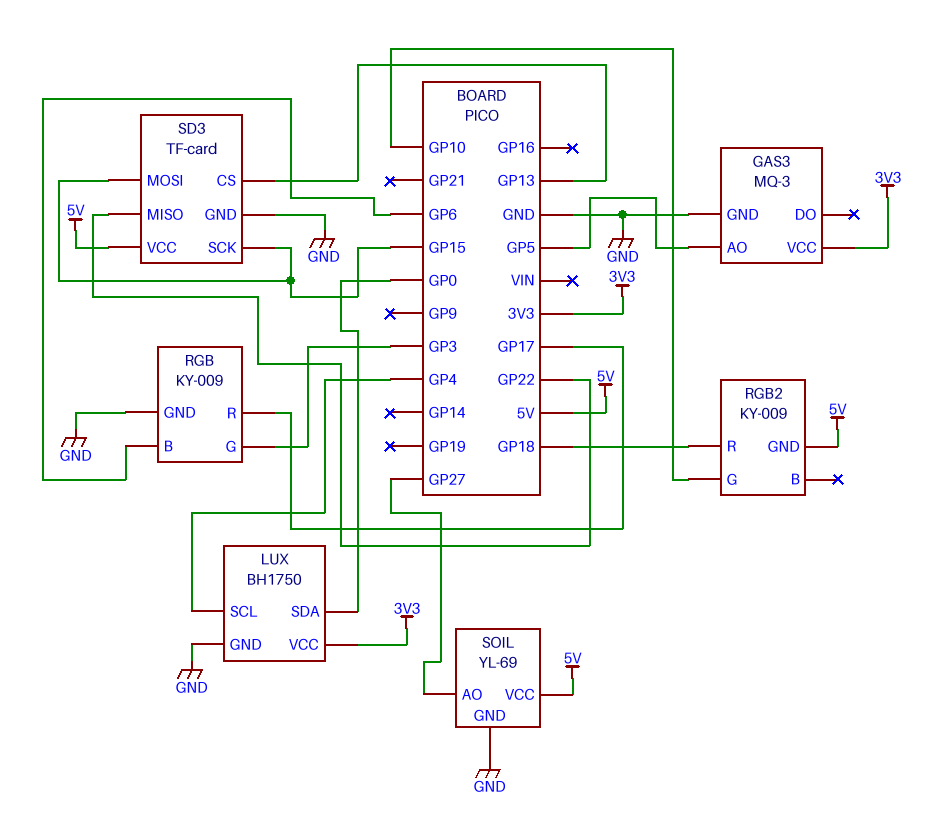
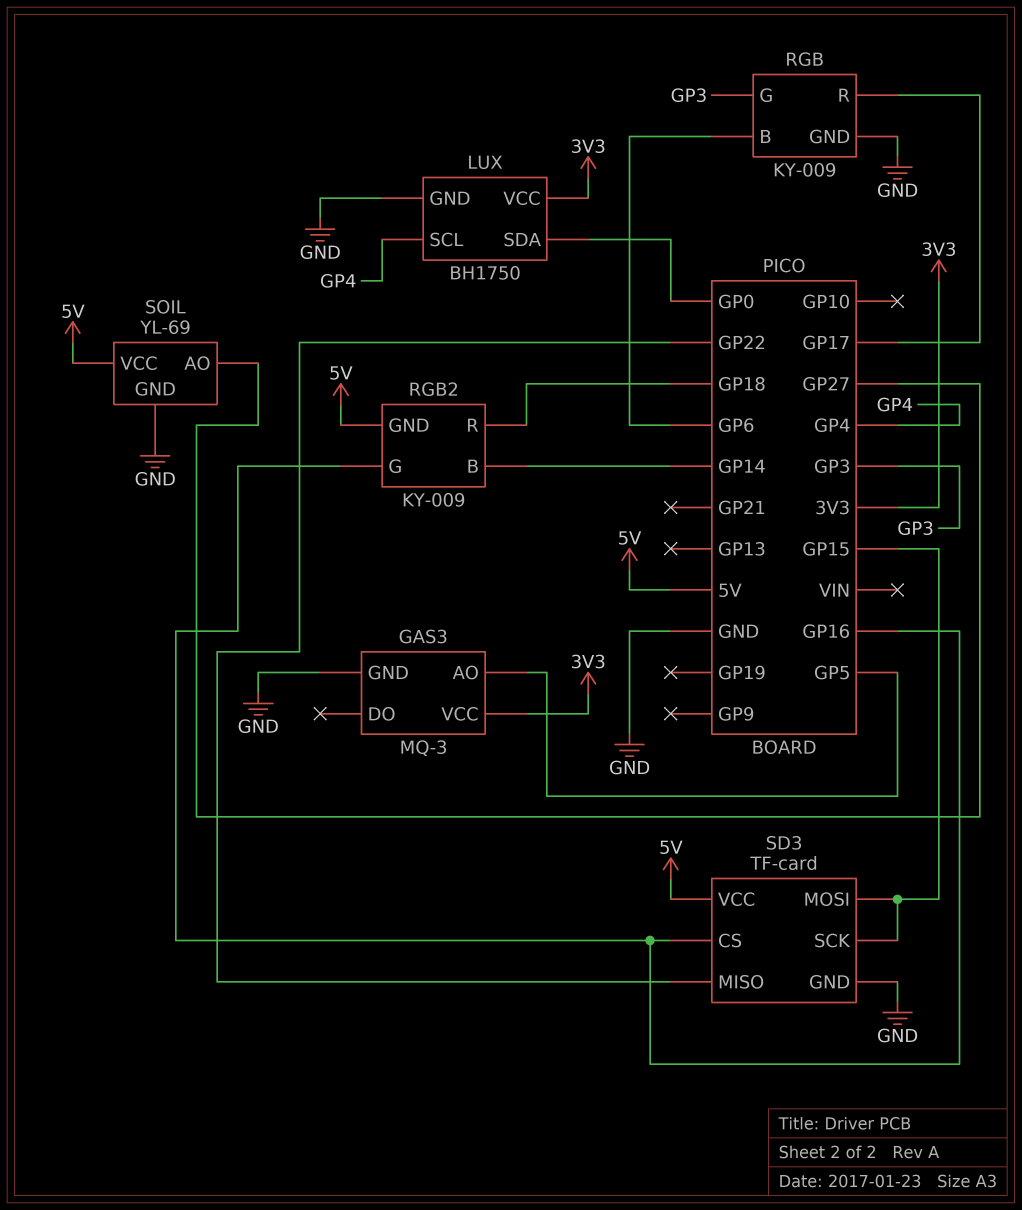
RGB2 pin B: none -> GP14
RGB2 pin G: GP10 -> GP16
SD3 pin CS: GP13 -> GP16

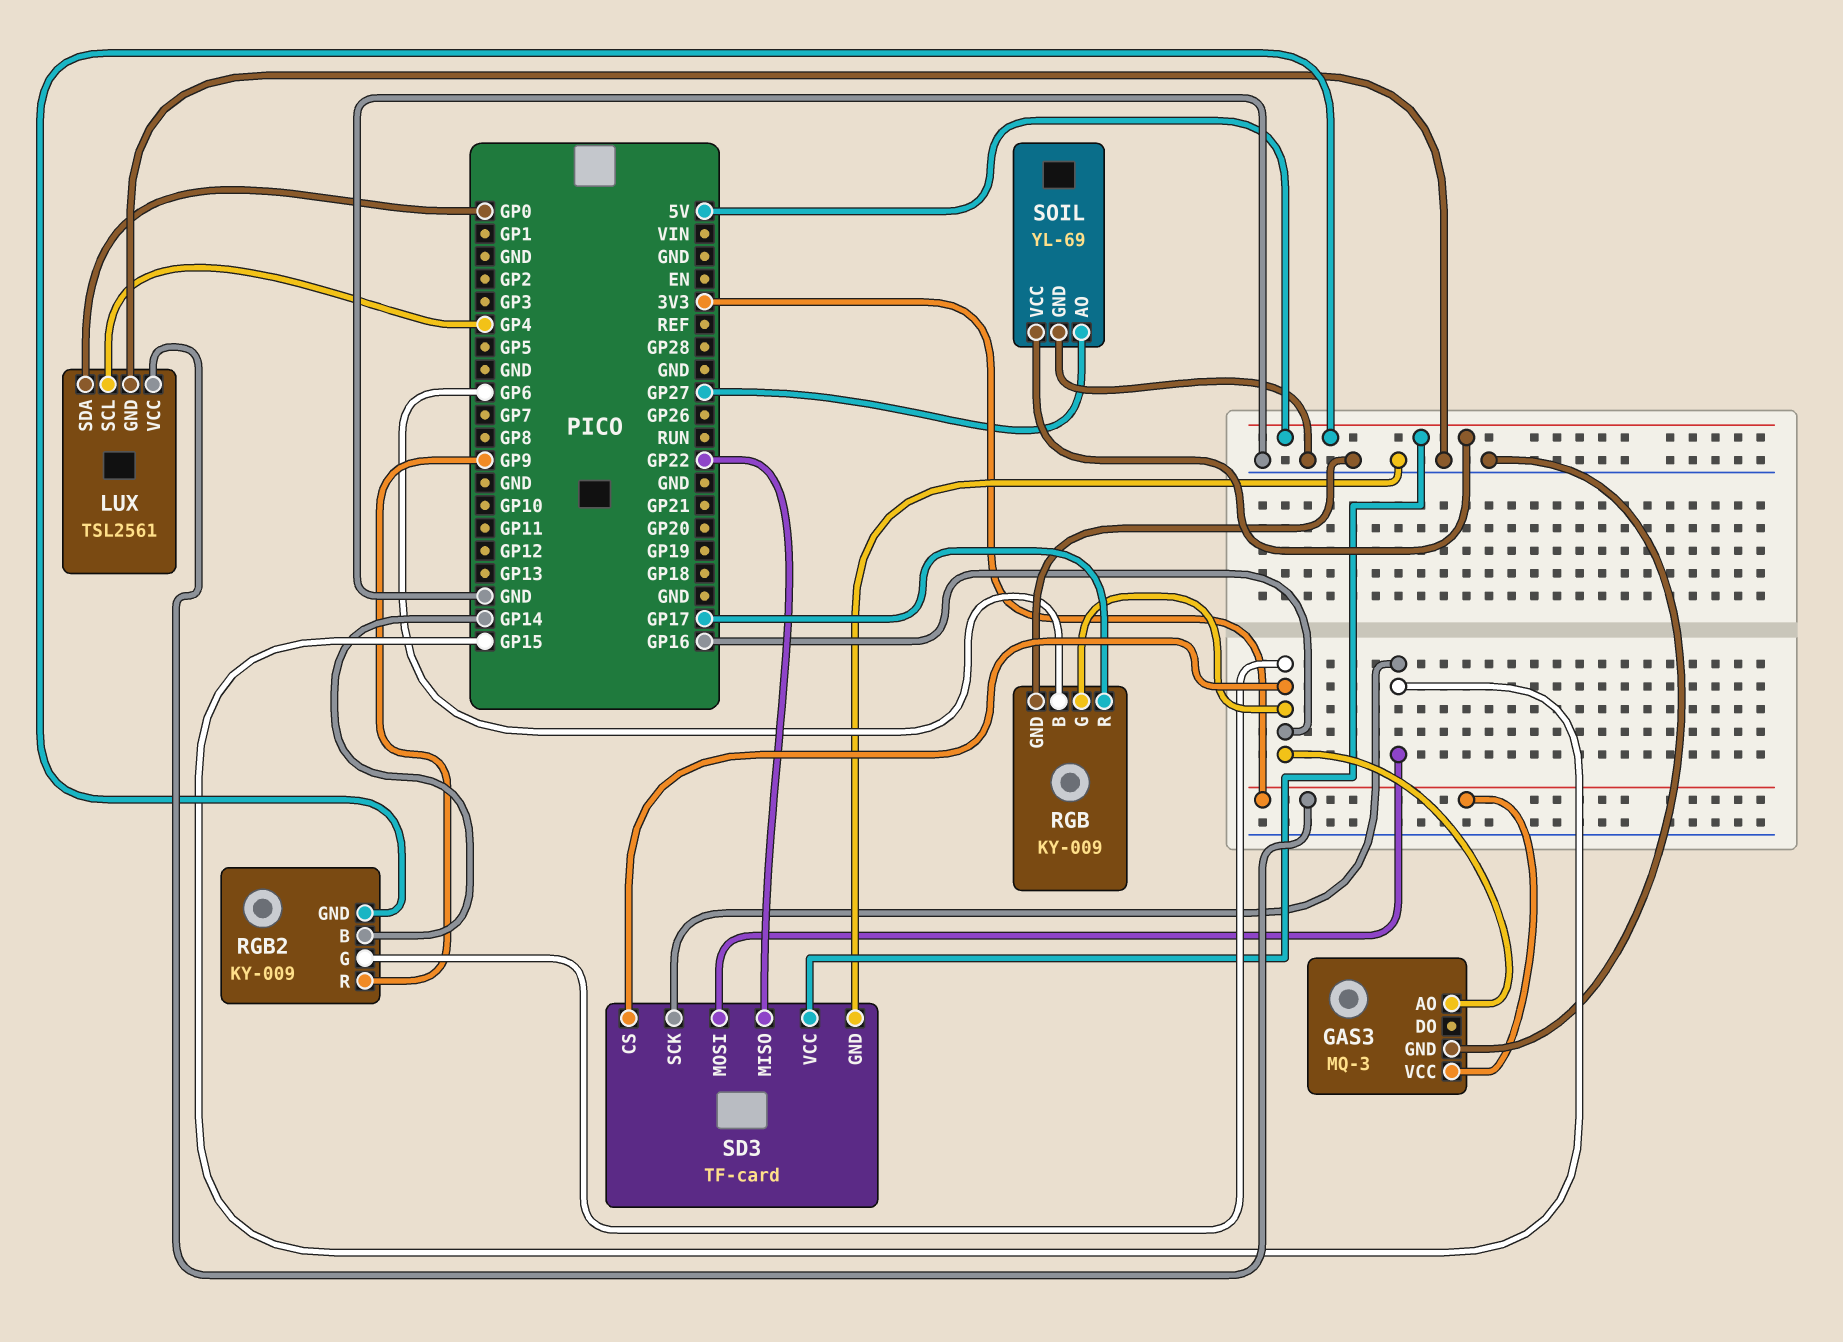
GAS3 pin AO: GP5 -> GP16
LUX: BH1750 -> TSL2561
RGB pin G: GP3 -> GP16
RGB2 pin R: GP18 -> GP9

